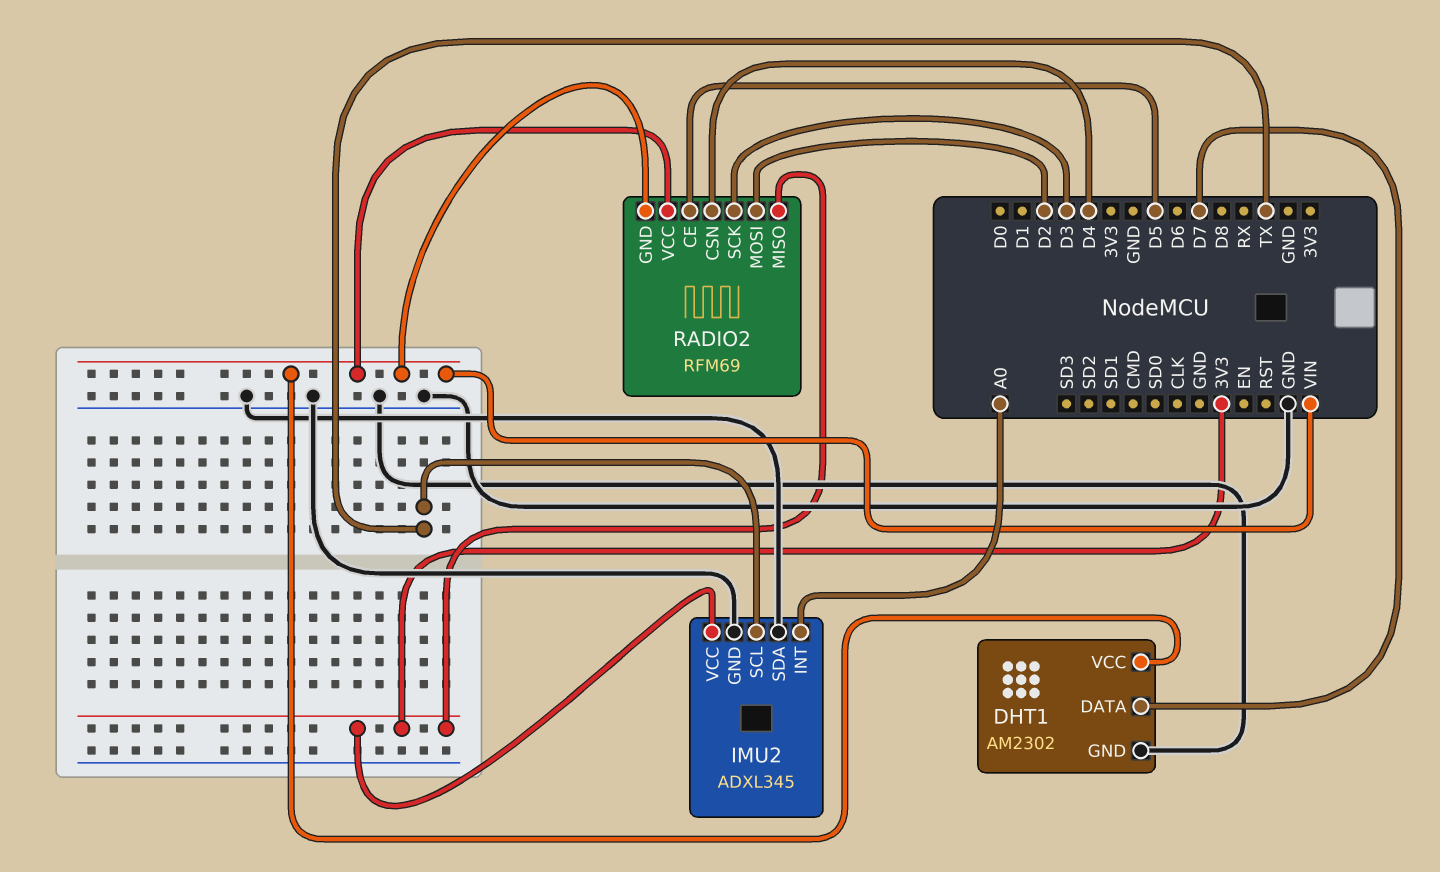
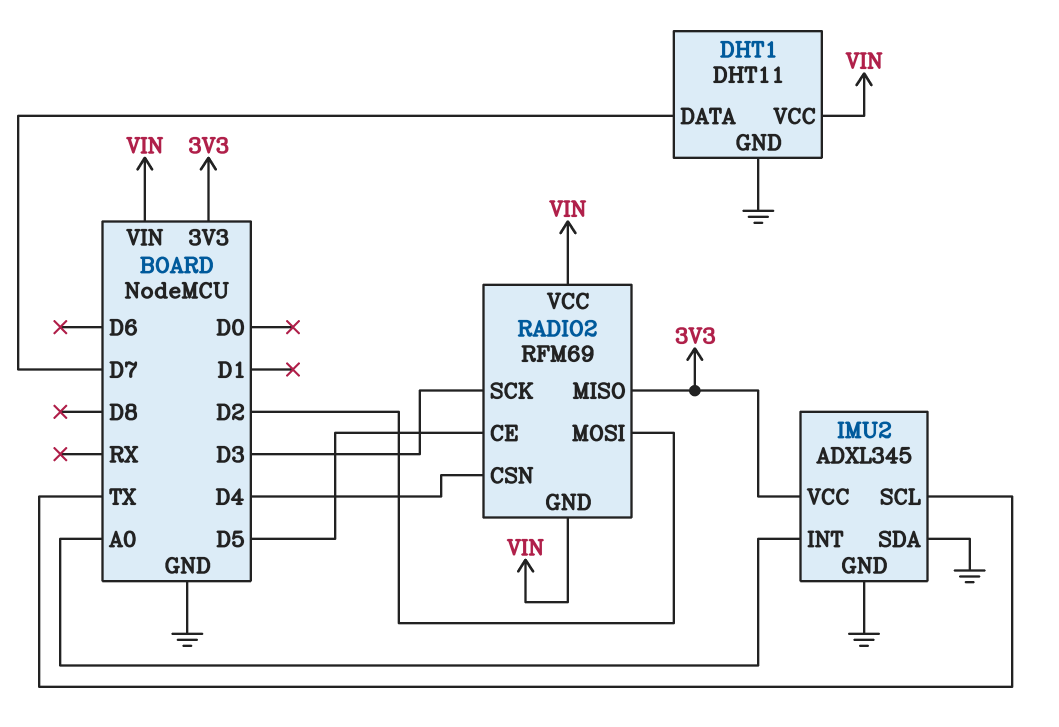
DHT1: AM2302 -> DHT11

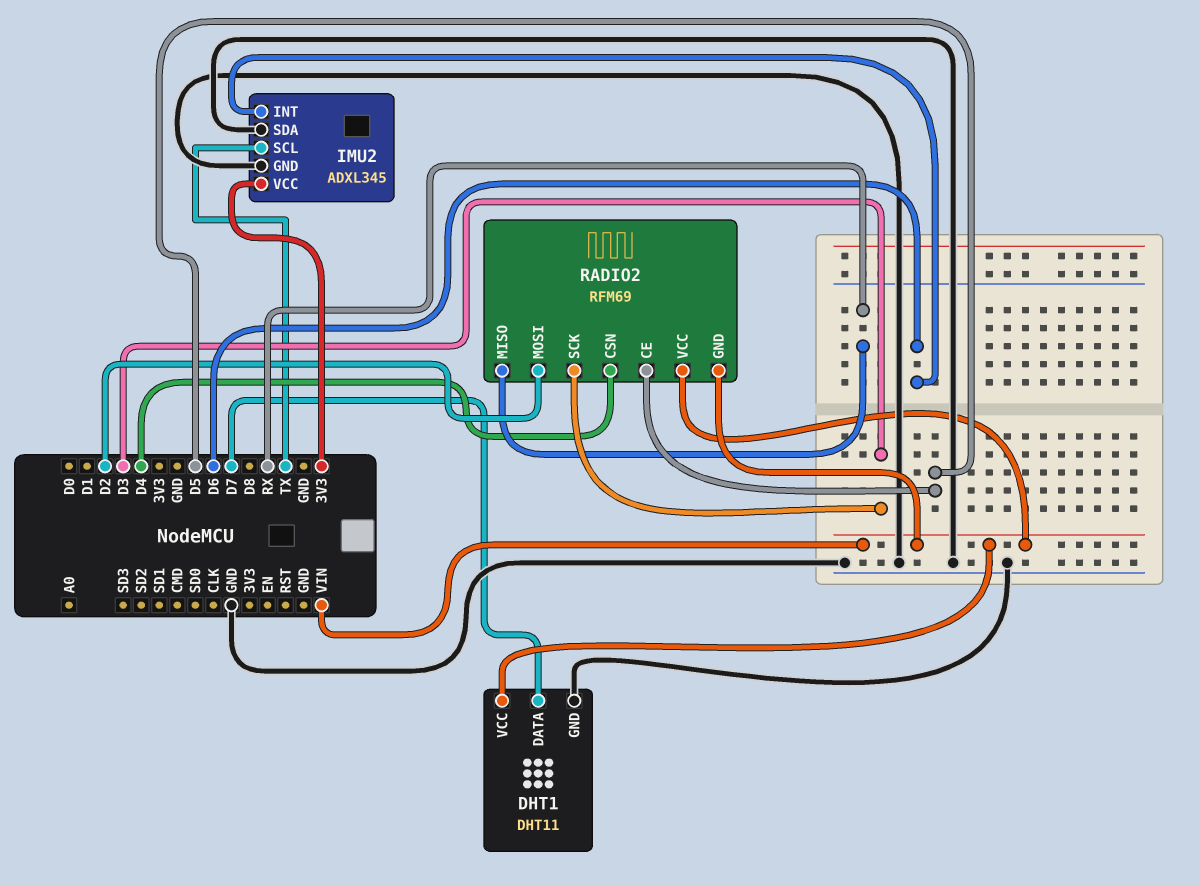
IMU2 pin INT: A0 -> D6
RADIO2 pin MISO: 3V3 -> RX

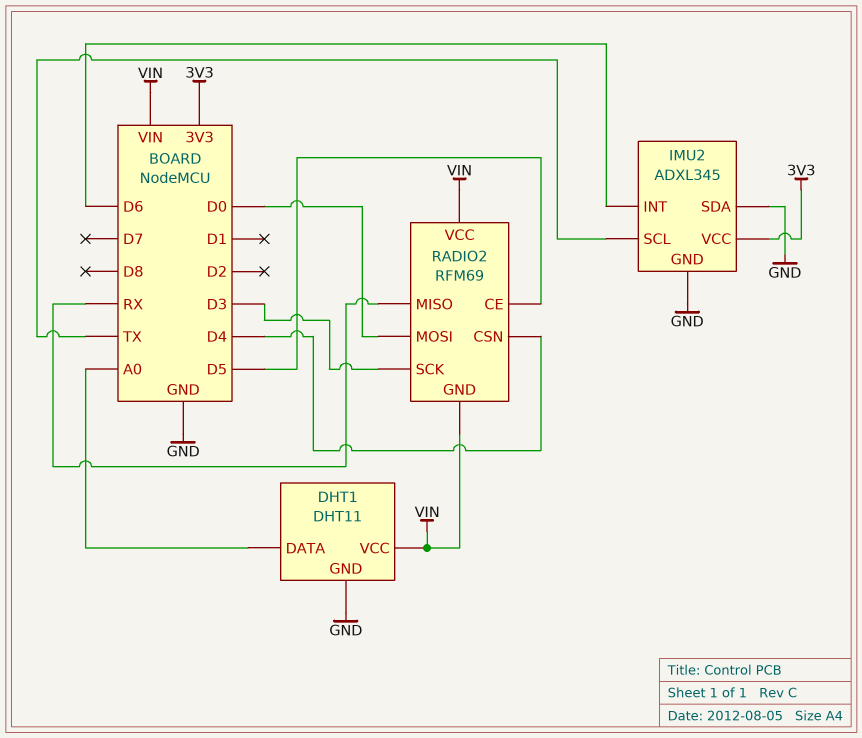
DHT1 pin DATA: D7 -> A0
RADIO2 pin MOSI: D2 -> D0

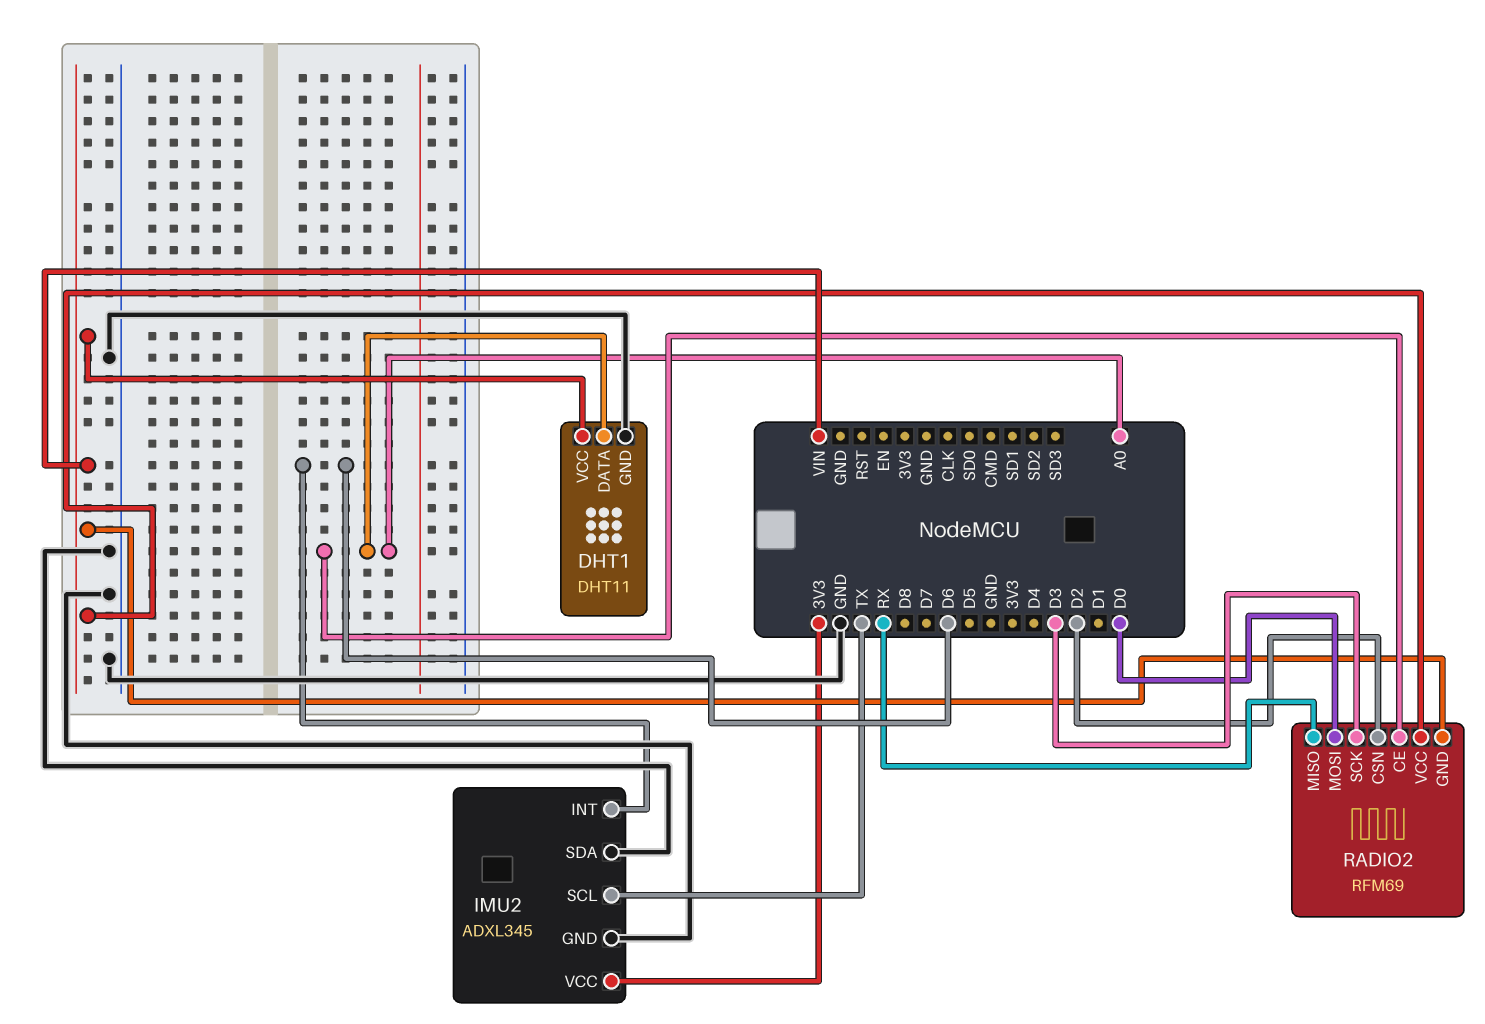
RADIO2 pin CE: D5 -> A0
RADIO2 pin CSN: D4 -> D2

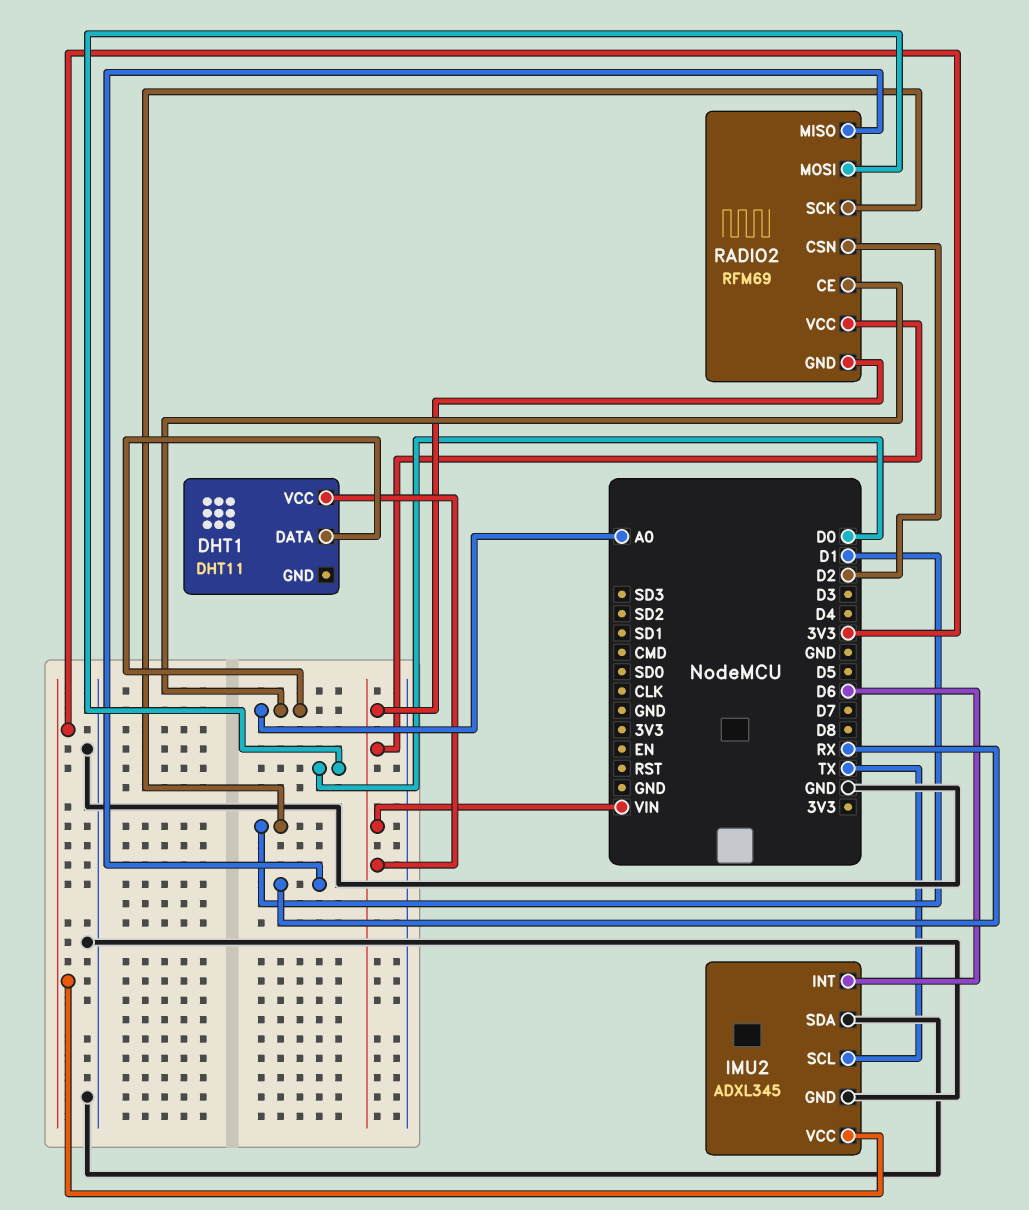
DHT1 pin GND: GND -> none
RADIO2 pin SCK: D3 -> D1

